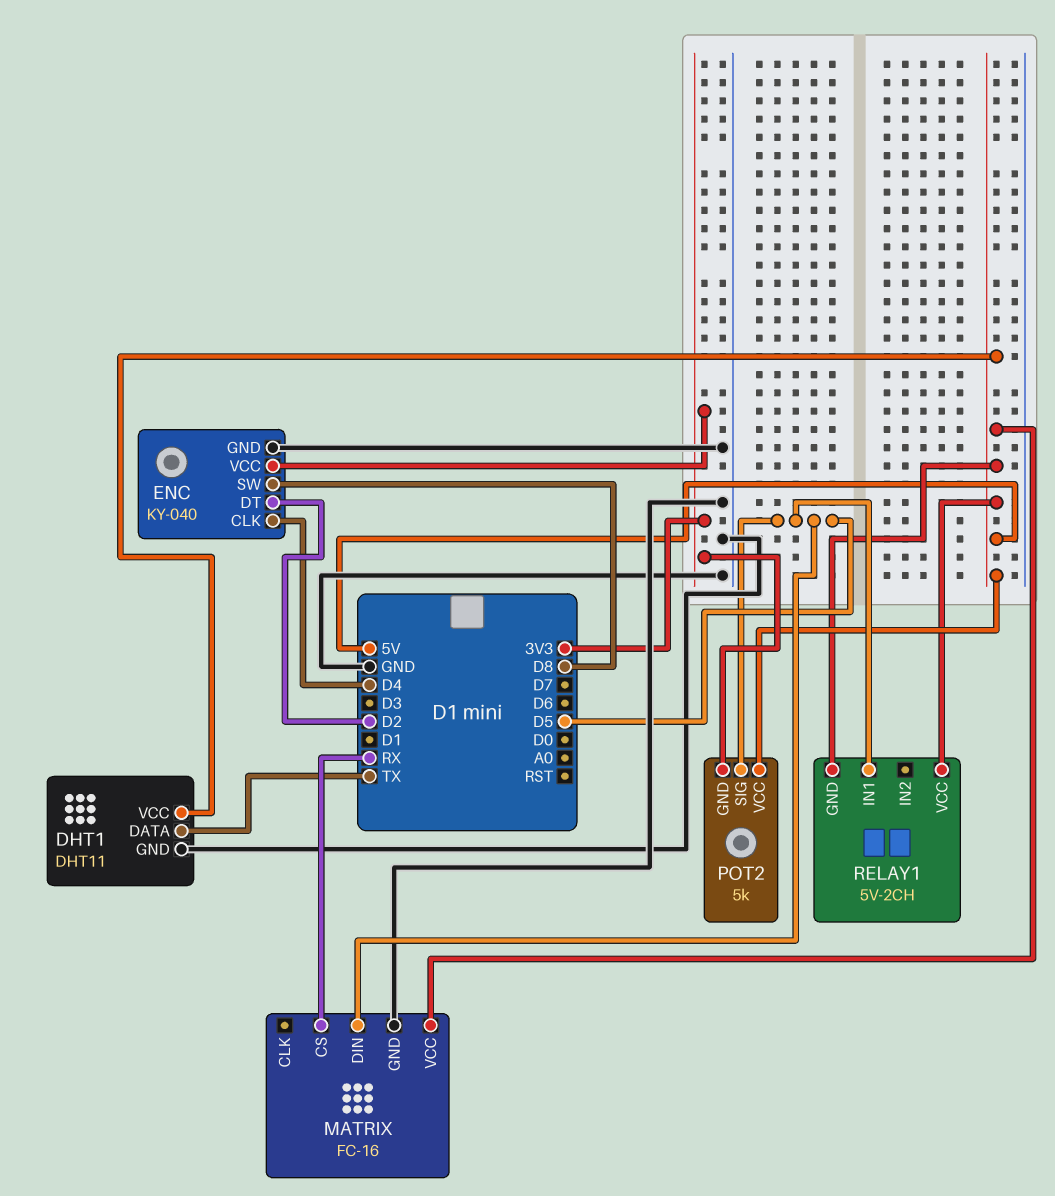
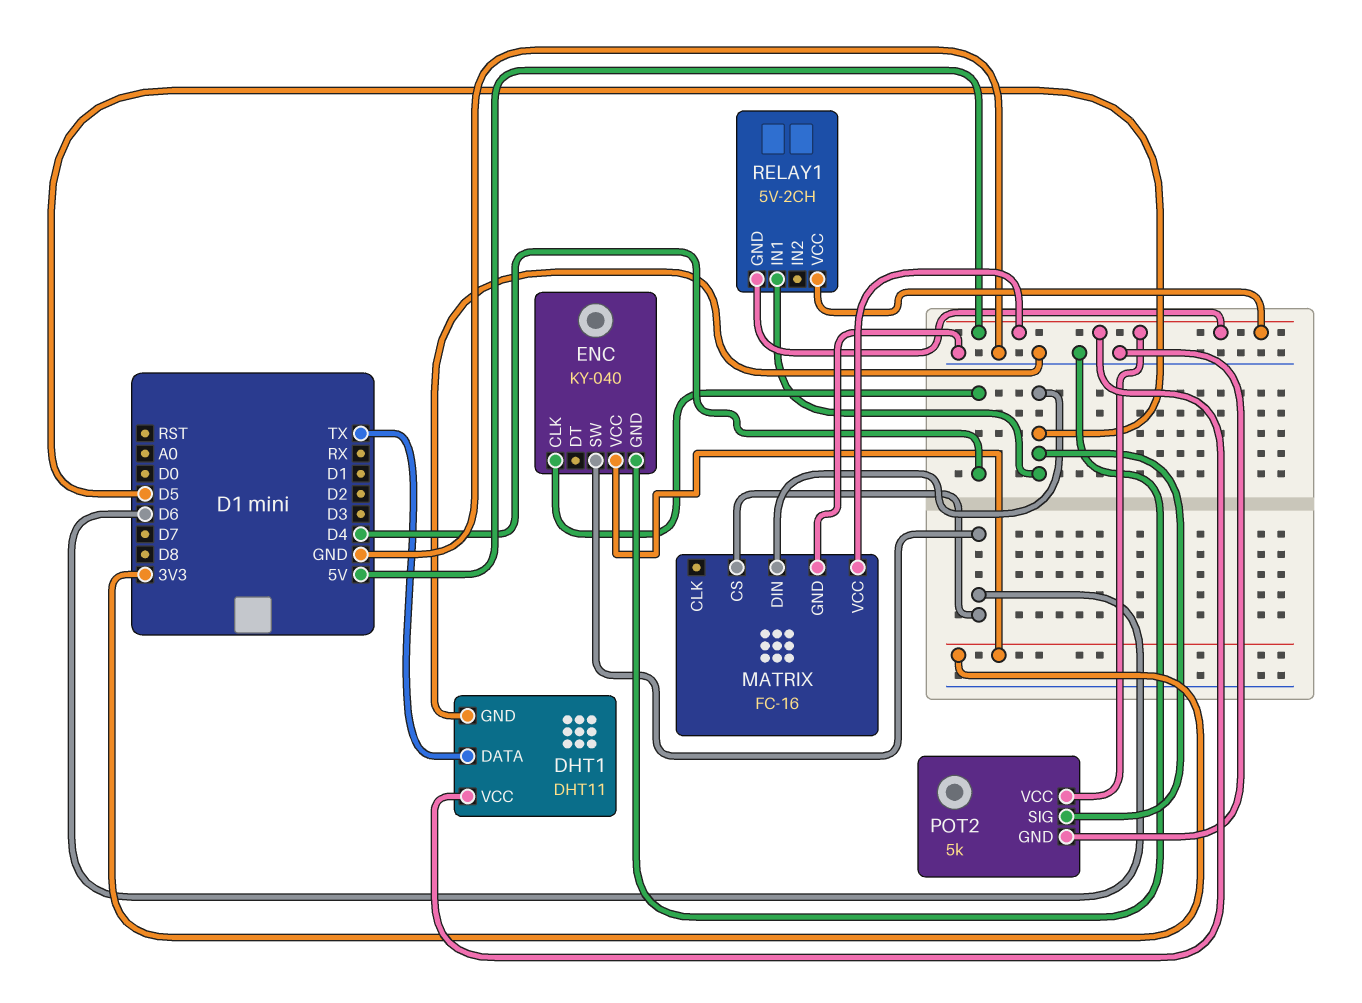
ENC pin DT: D2 -> none
ENC pin SW: D8 -> D6
MATRIX pin CS: RX -> D6
POT2 pin GND: 3V3 -> GND

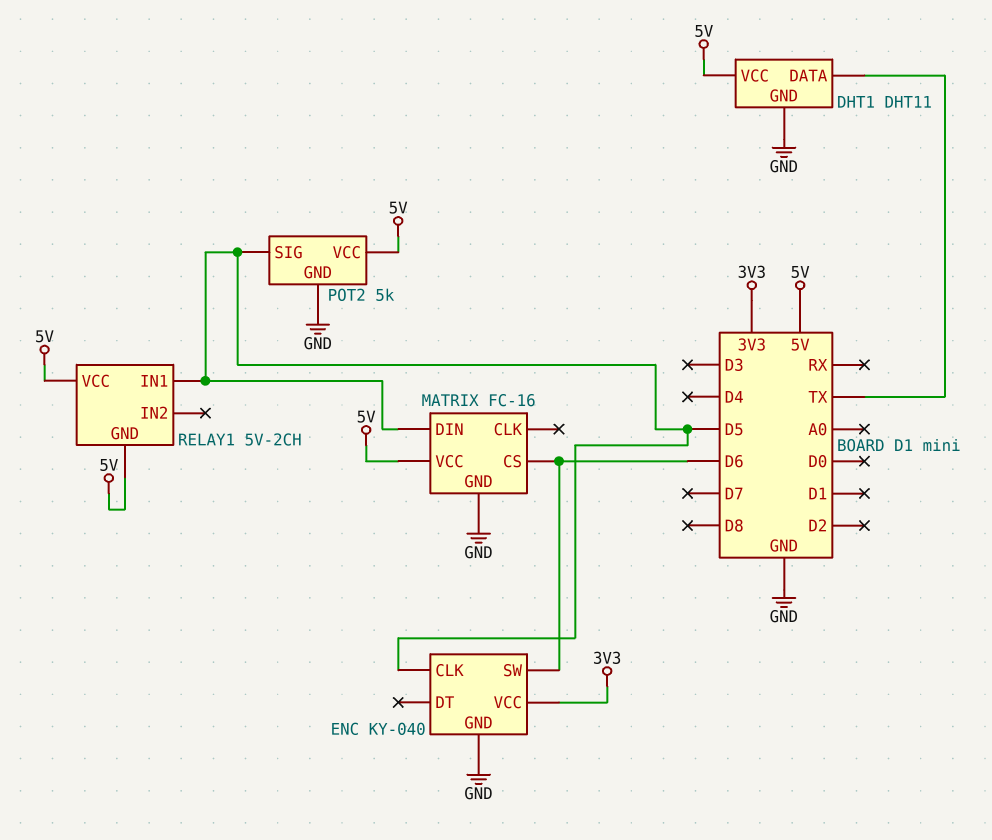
ENC pin CLK: D4 -> D5

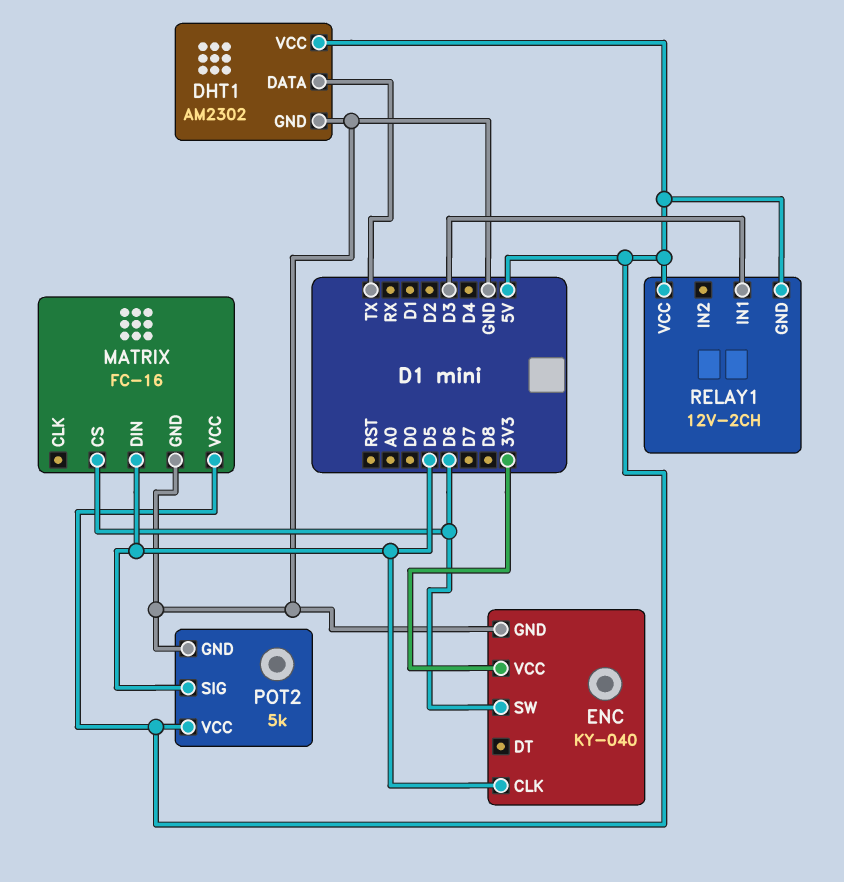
DHT1: DHT11 -> AM2302
RELAY1: 5V-2CH -> 12V-2CH
RELAY1 pin IN1: D5 -> D3

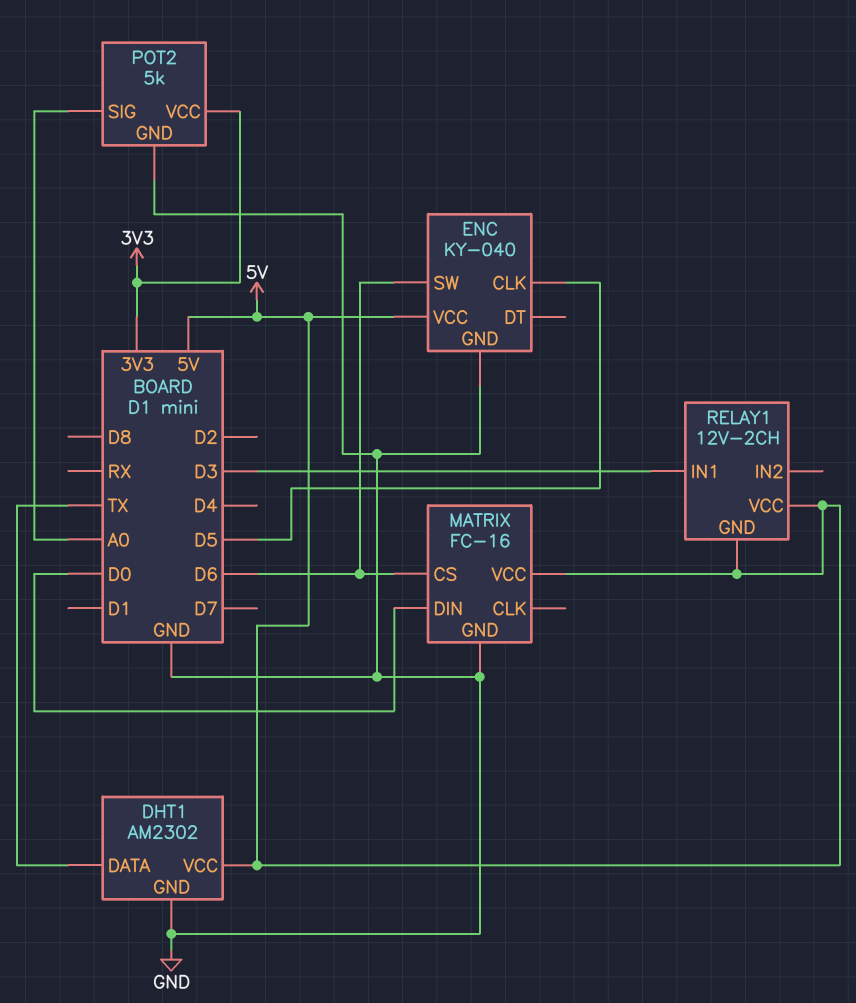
ENC pin VCC: 3V3 -> 5V
MATRIX pin DIN: D5 -> D0
POT2 pin SIG: D5 -> A0
POT2 pin VCC: 5V -> 3V3

